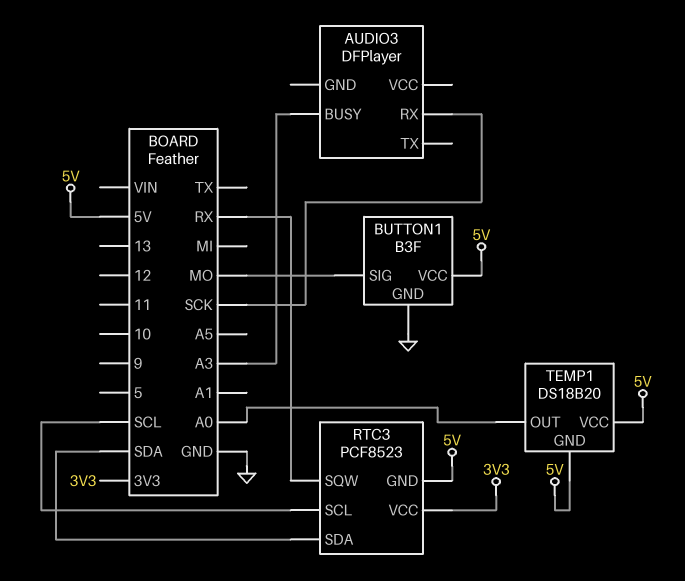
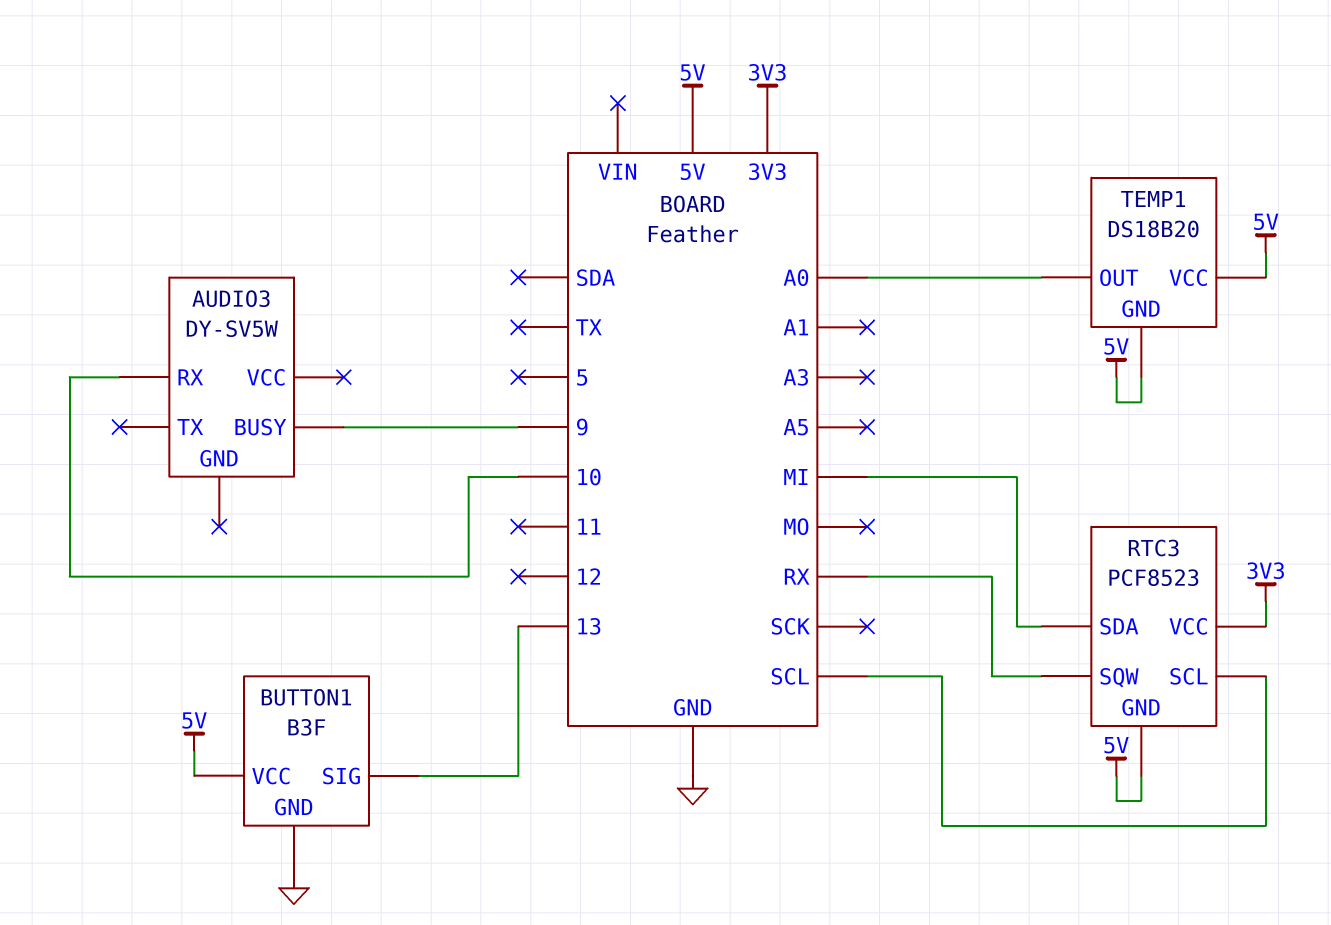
AUDIO3: DFPlayer -> DY-SV5W
AUDIO3 pin BUSY: A3 -> 9
AUDIO3 pin RX: SCK -> 10
BUTTON1 pin SIG: MO -> 13
RTC3 pin SDA: SDA -> MI

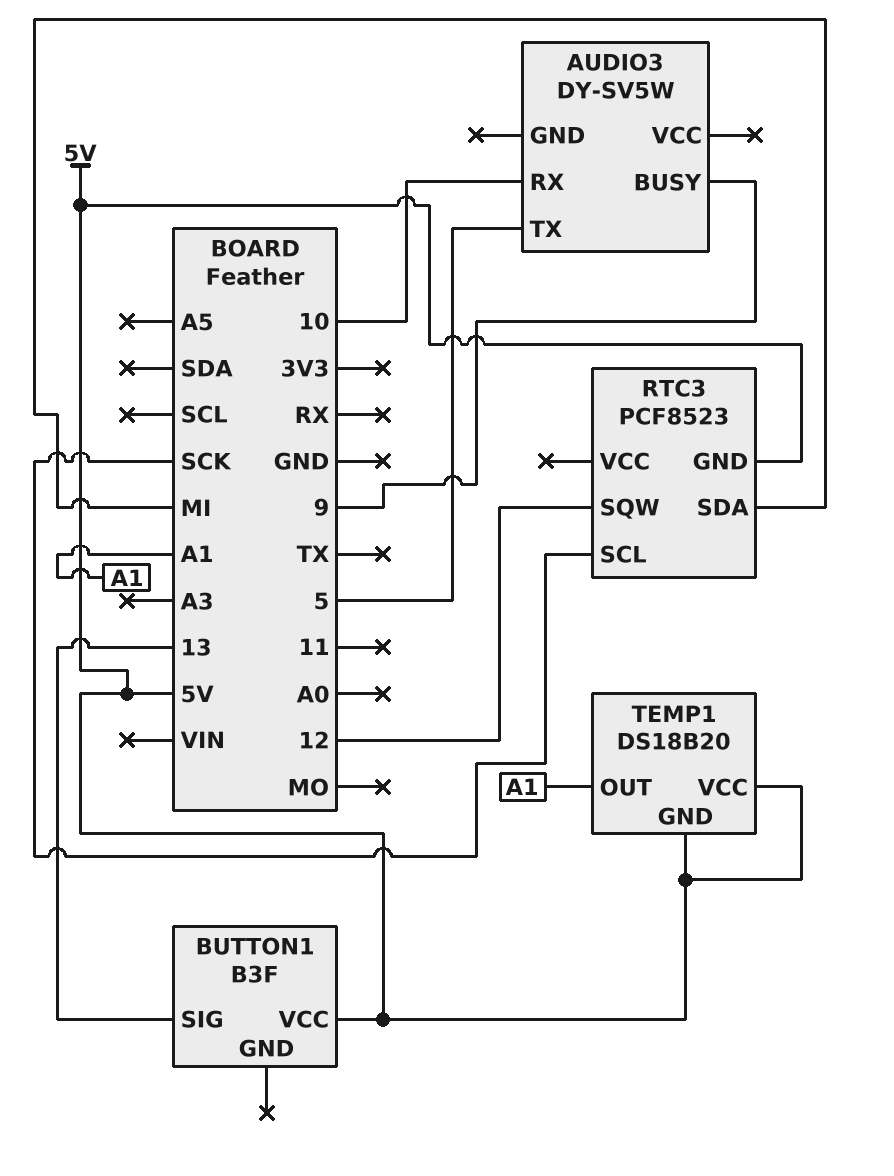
AUDIO3 pin TX: none -> 5
BUTTON1 pin GND: GND -> none
RTC3 pin SCL: SCL -> SCK
RTC3 pin SQW: RX -> 12
RTC3 pin VCC: 3V3 -> none
TEMP1 pin OUT: A0 -> A1

